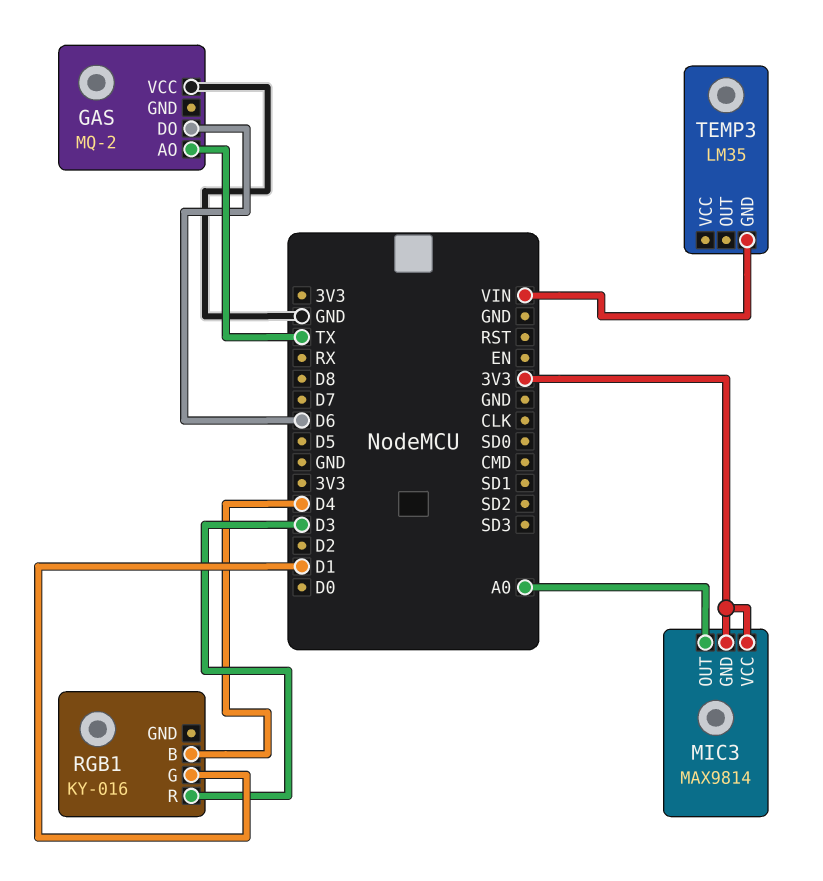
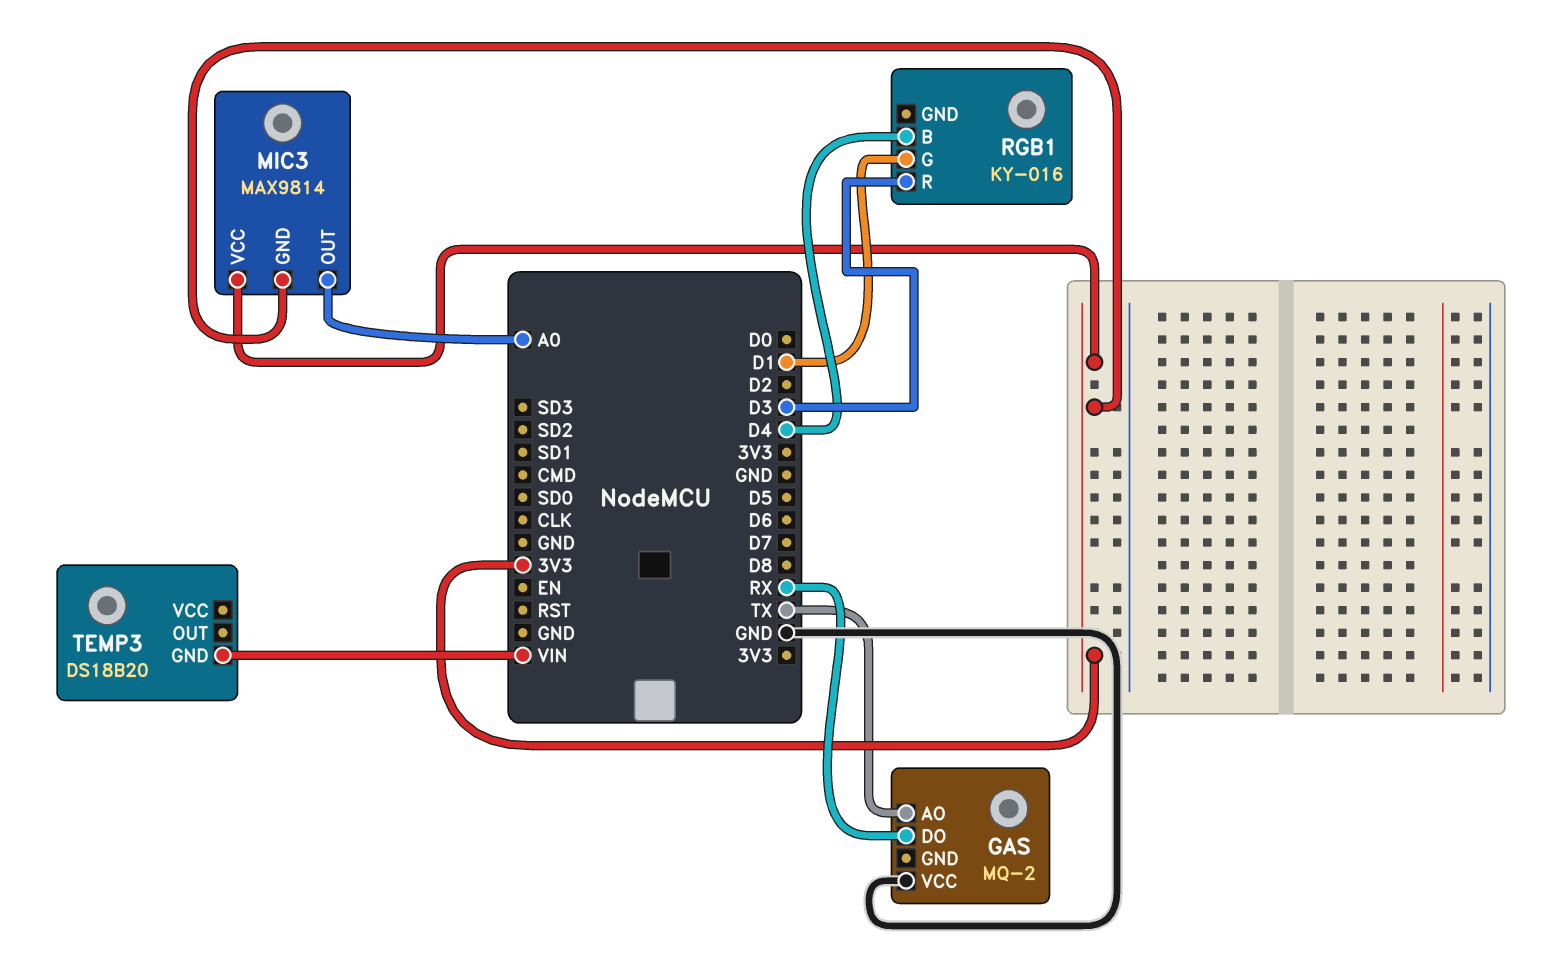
GAS pin DO: D6 -> RX
TEMP3: LM35 -> DS18B20

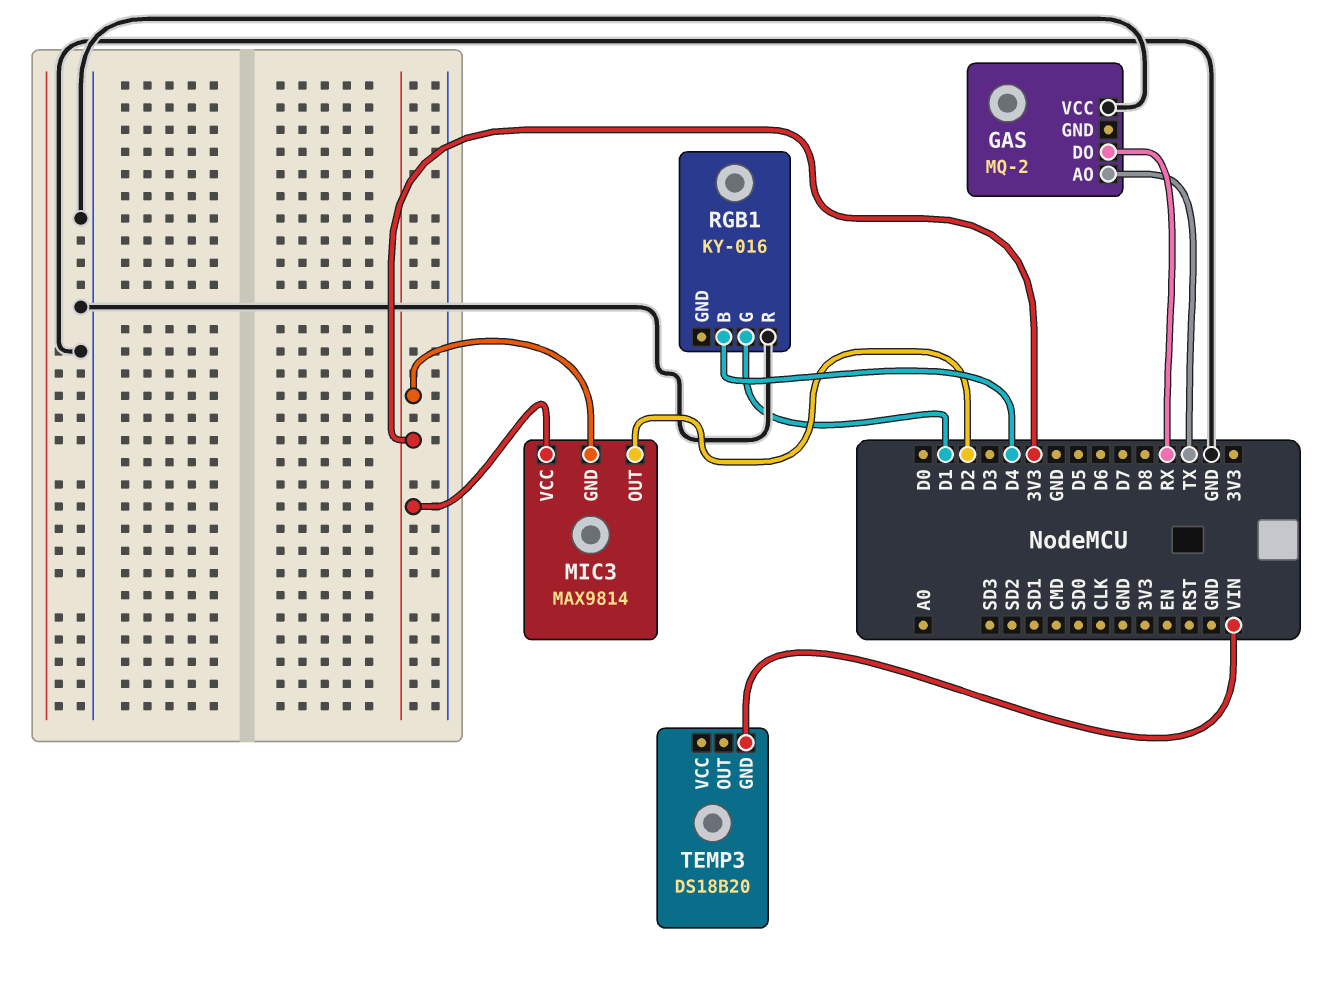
MIC3 pin OUT: A0 -> D2
RGB1 pin R: D3 -> GND

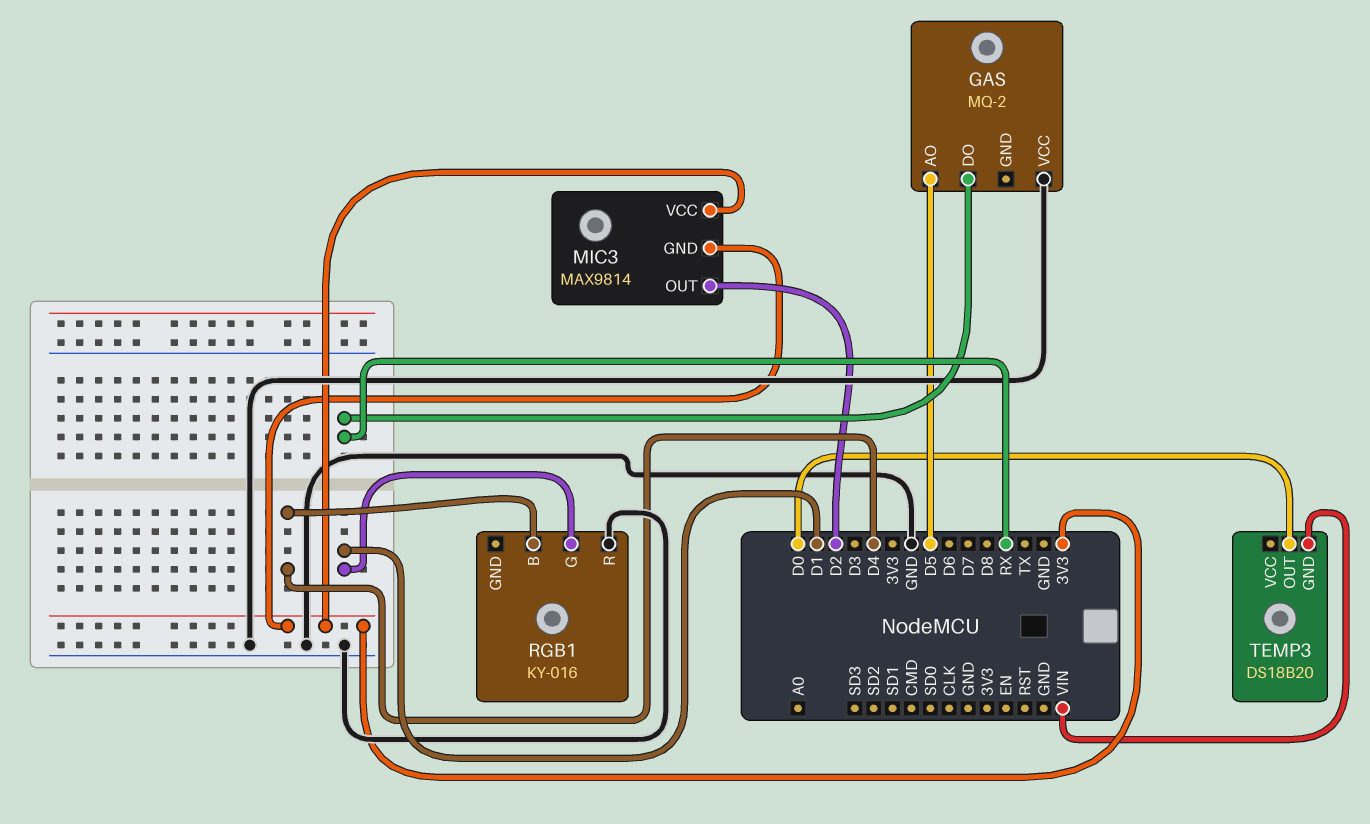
GAS pin AO: TX -> D5
TEMP3 pin OUT: none -> D0

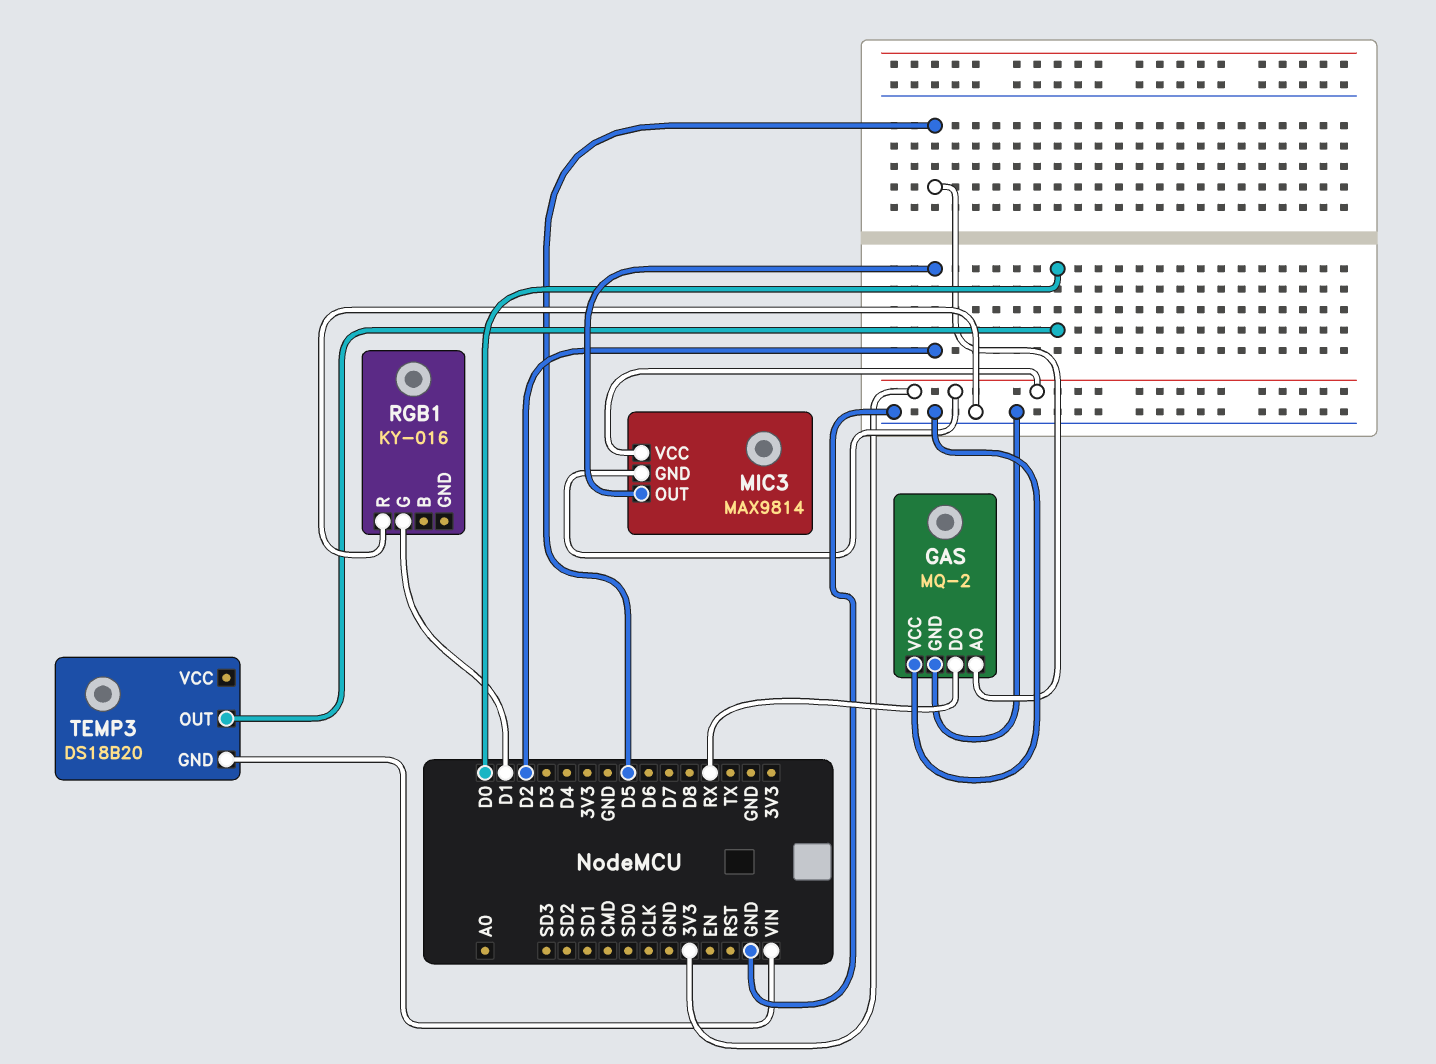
GAS pin GND: none -> GND
RGB1 pin B: D4 -> none

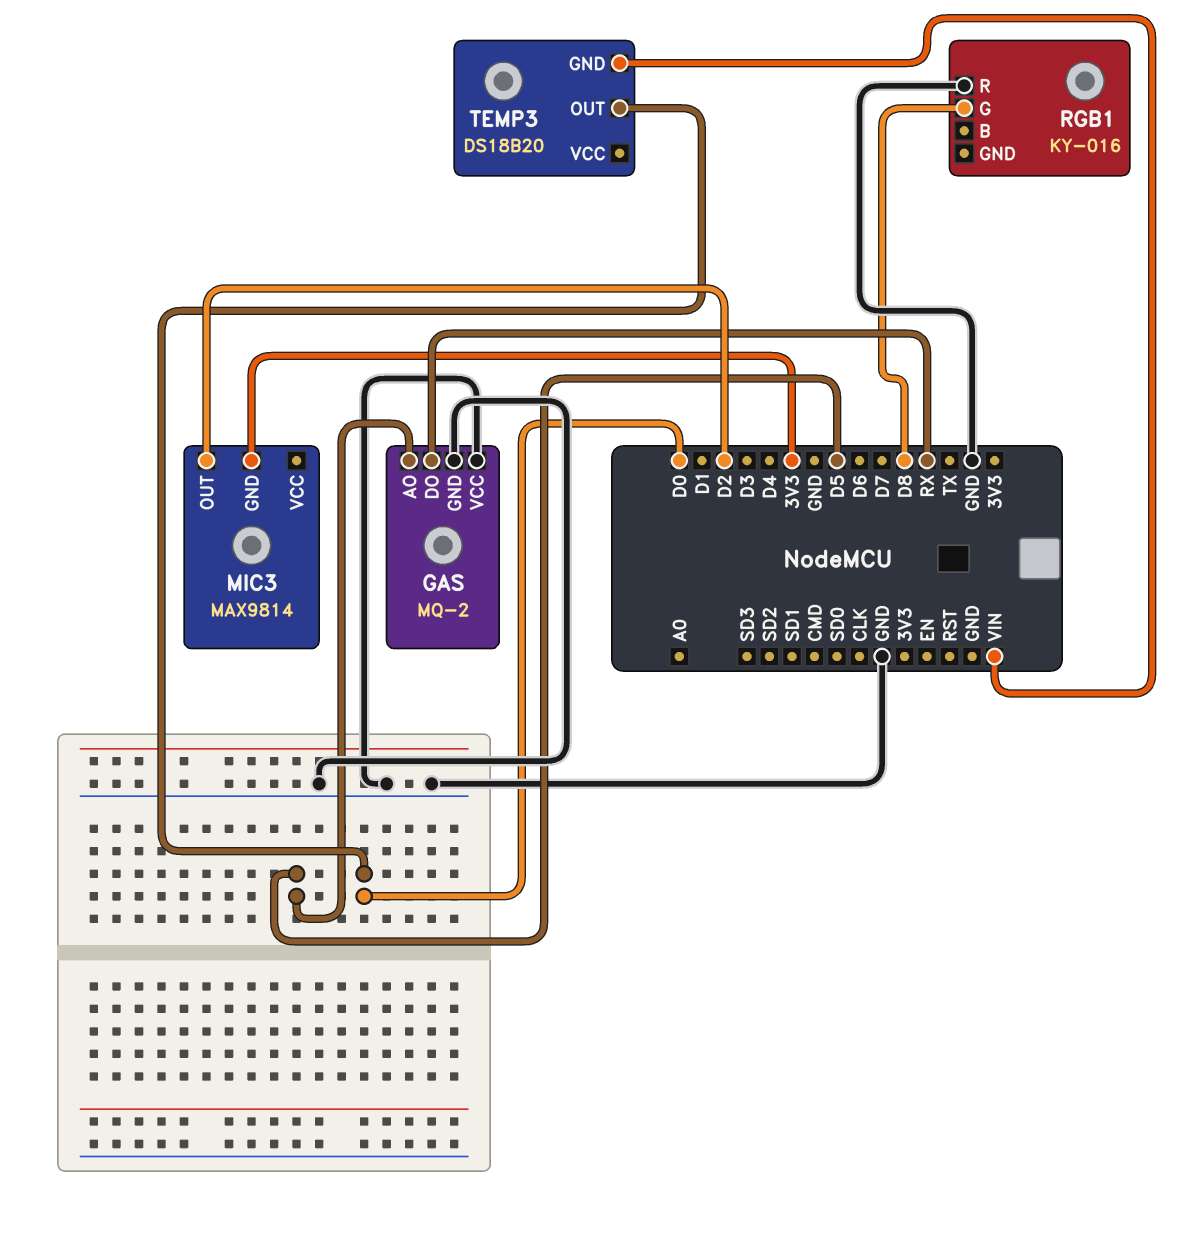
MIC3 pin VCC: 3V3 -> none
RGB1 pin G: D1 -> D8

